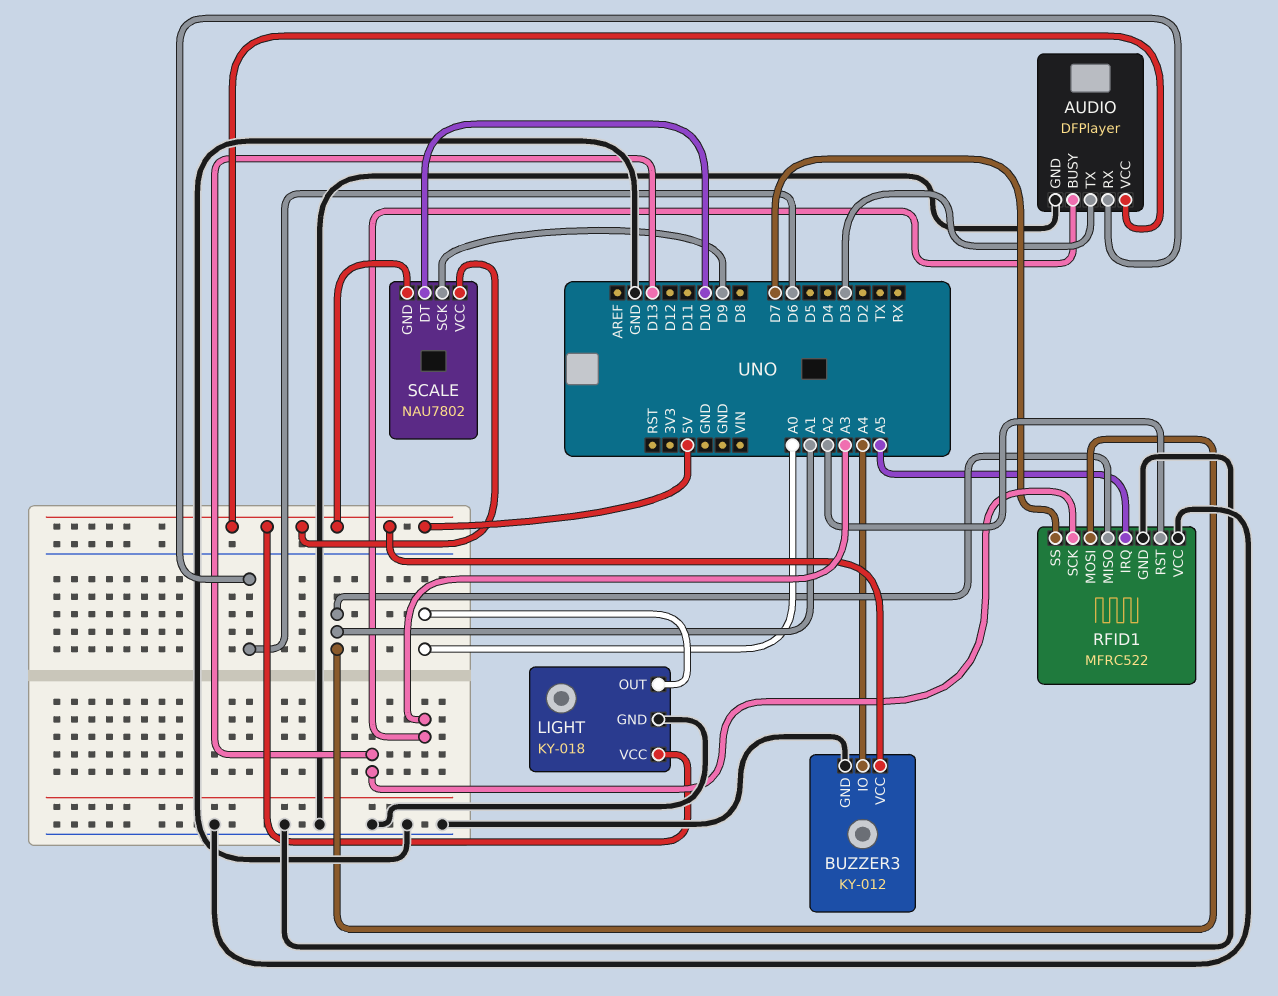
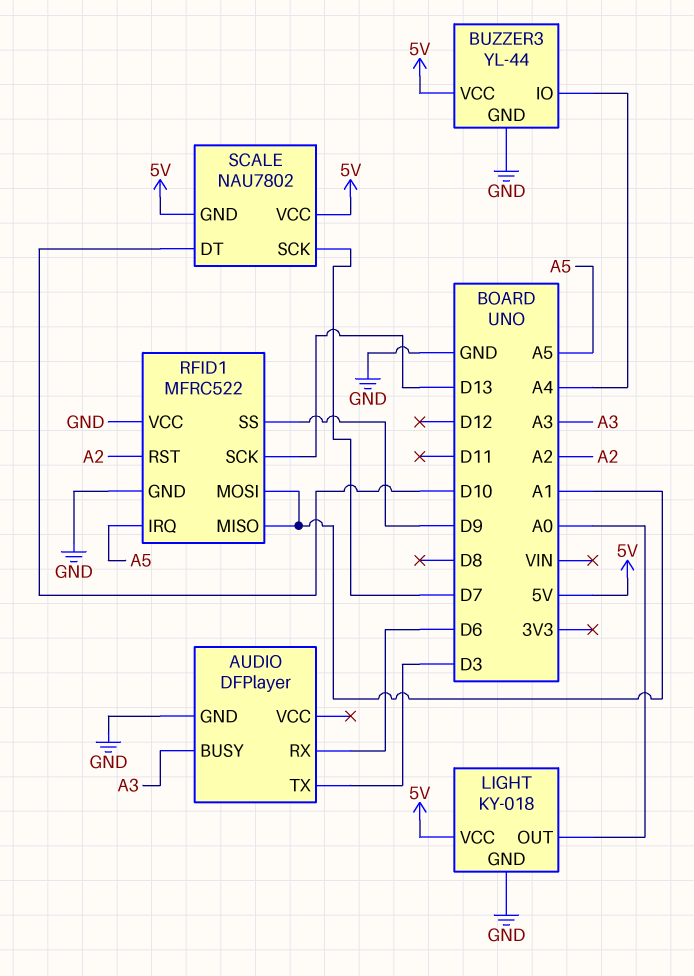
AUDIO pin VCC: 5V -> none
BUZZER3: KY-012 -> YL-44
RFID1 pin SS: D7 -> D9
SCALE pin SCK: D9 -> D7

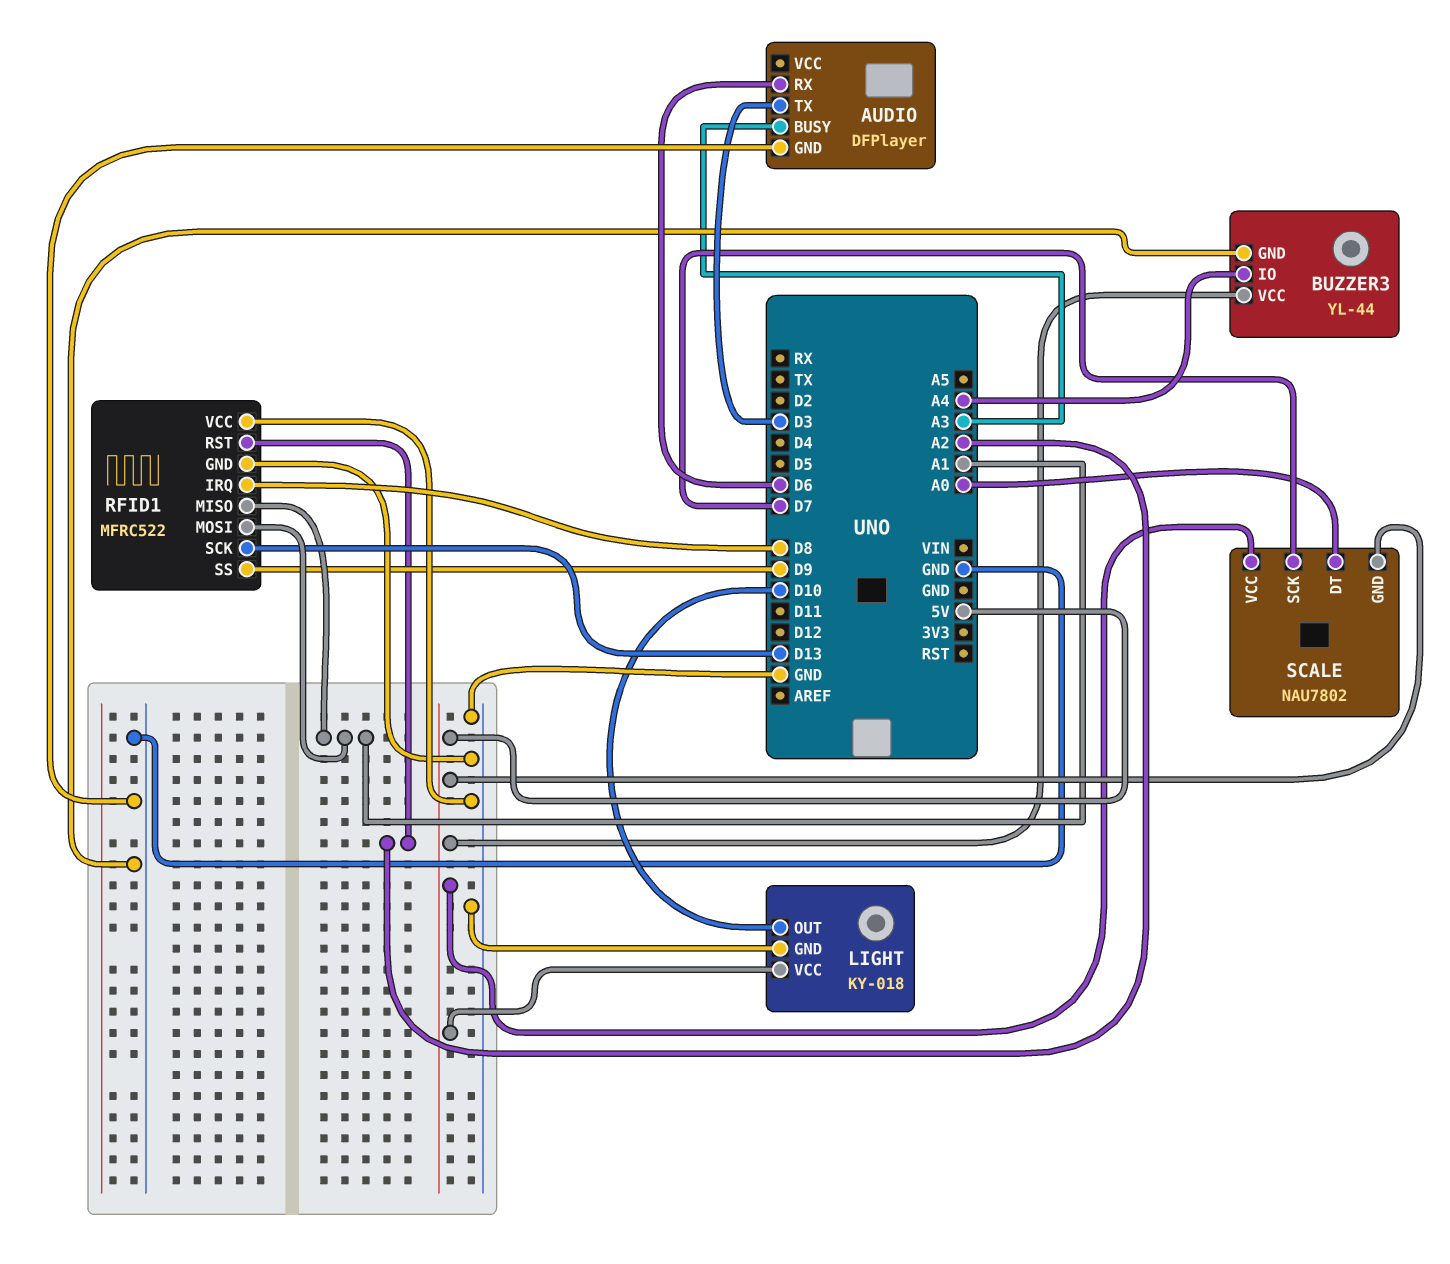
LIGHT pin OUT: A0 -> D10
RFID1 pin IRQ: A5 -> D8
SCALE pin DT: D10 -> A0

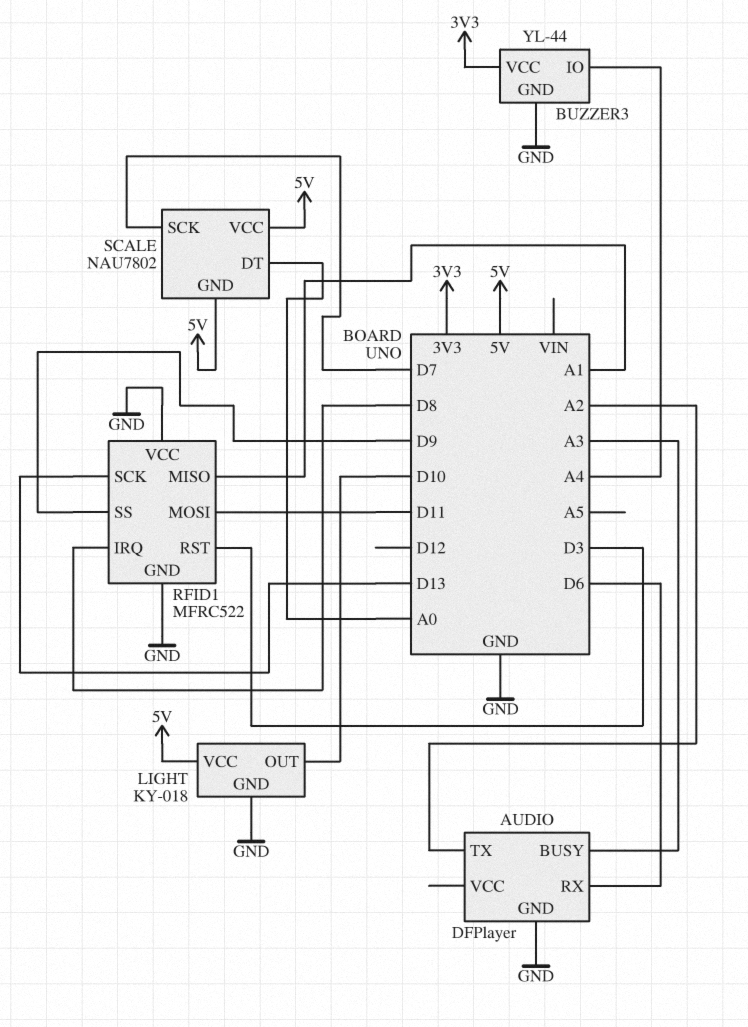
AUDIO pin TX: D3 -> A2
BUZZER3 pin VCC: 5V -> 3V3
RFID1 pin MOSI: A1 -> D11
RFID1 pin RST: A2 -> D3

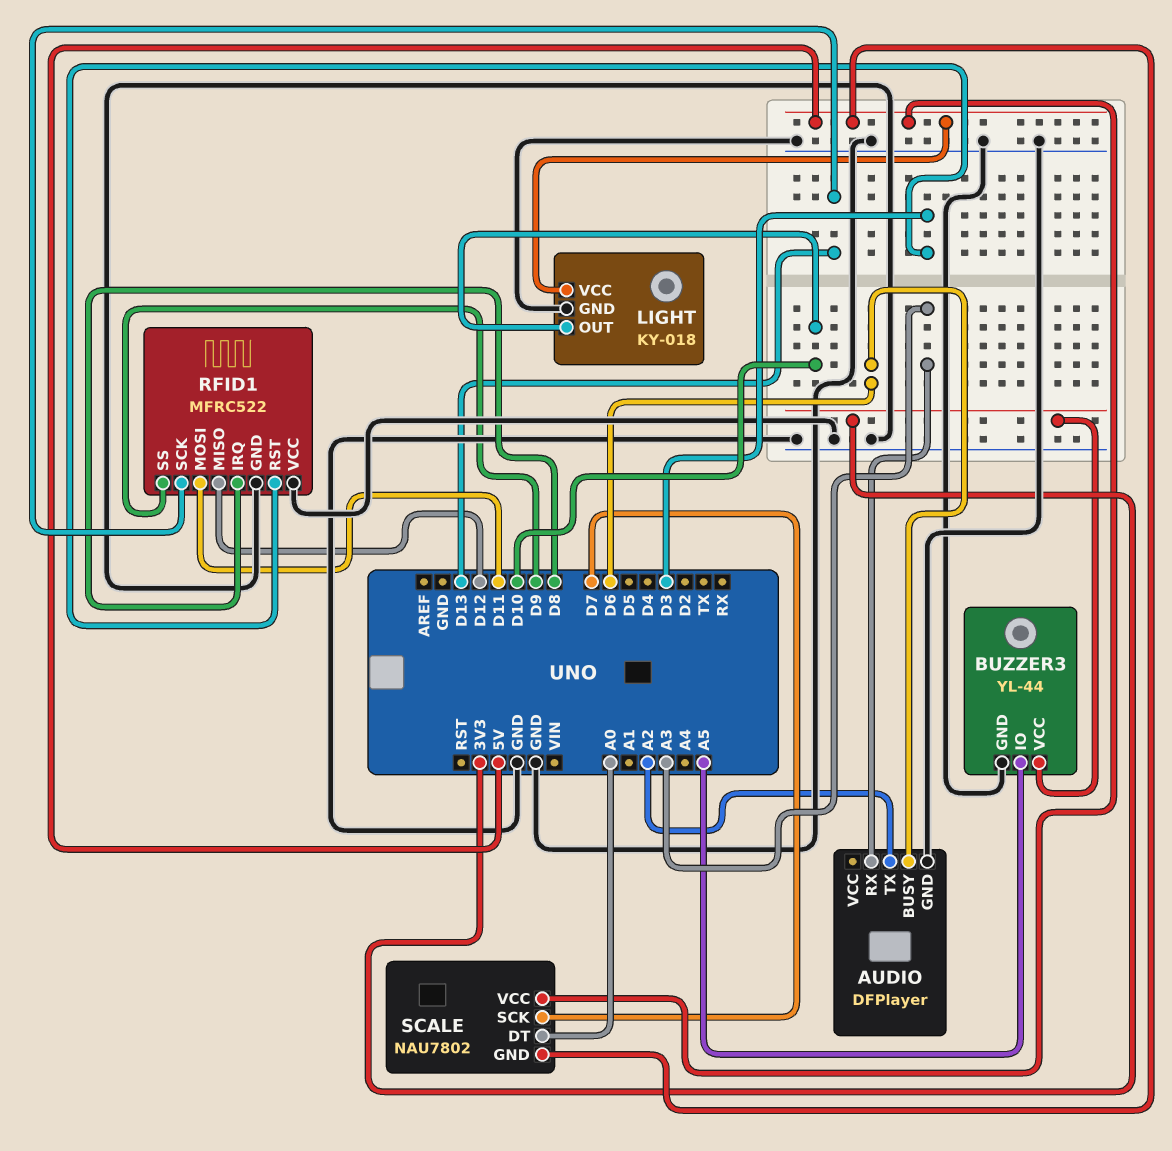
AUDIO pin BUSY: A3 -> D6
AUDIO pin RX: D6 -> A3
BUZZER3 pin IO: A4 -> A5
RFID1 pin MISO: A1 -> D12

